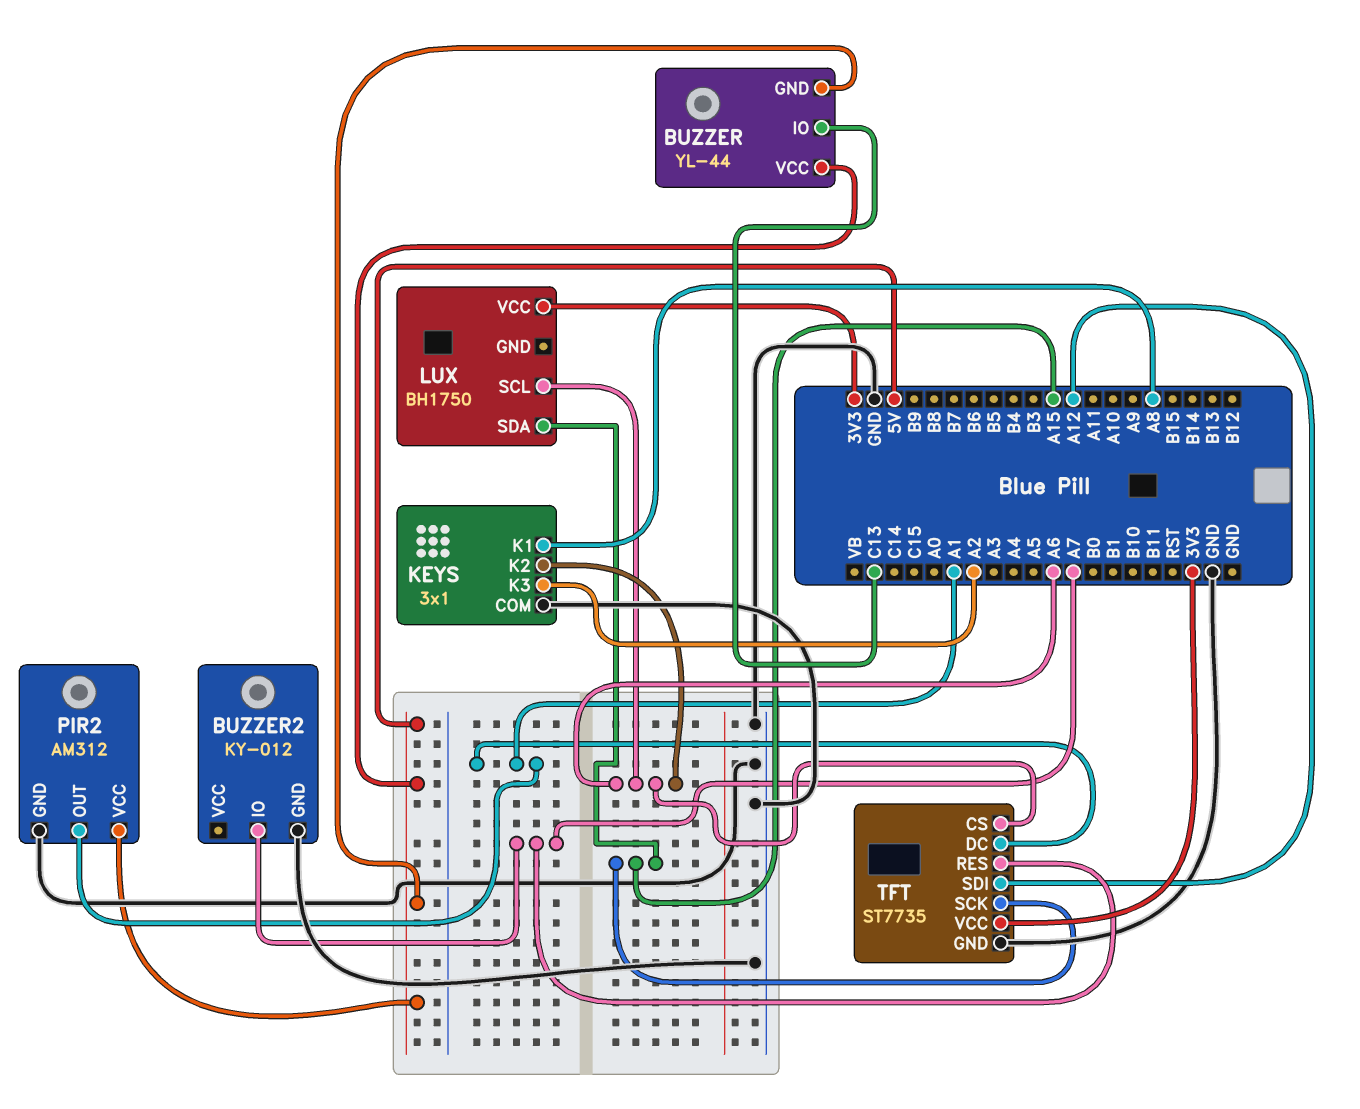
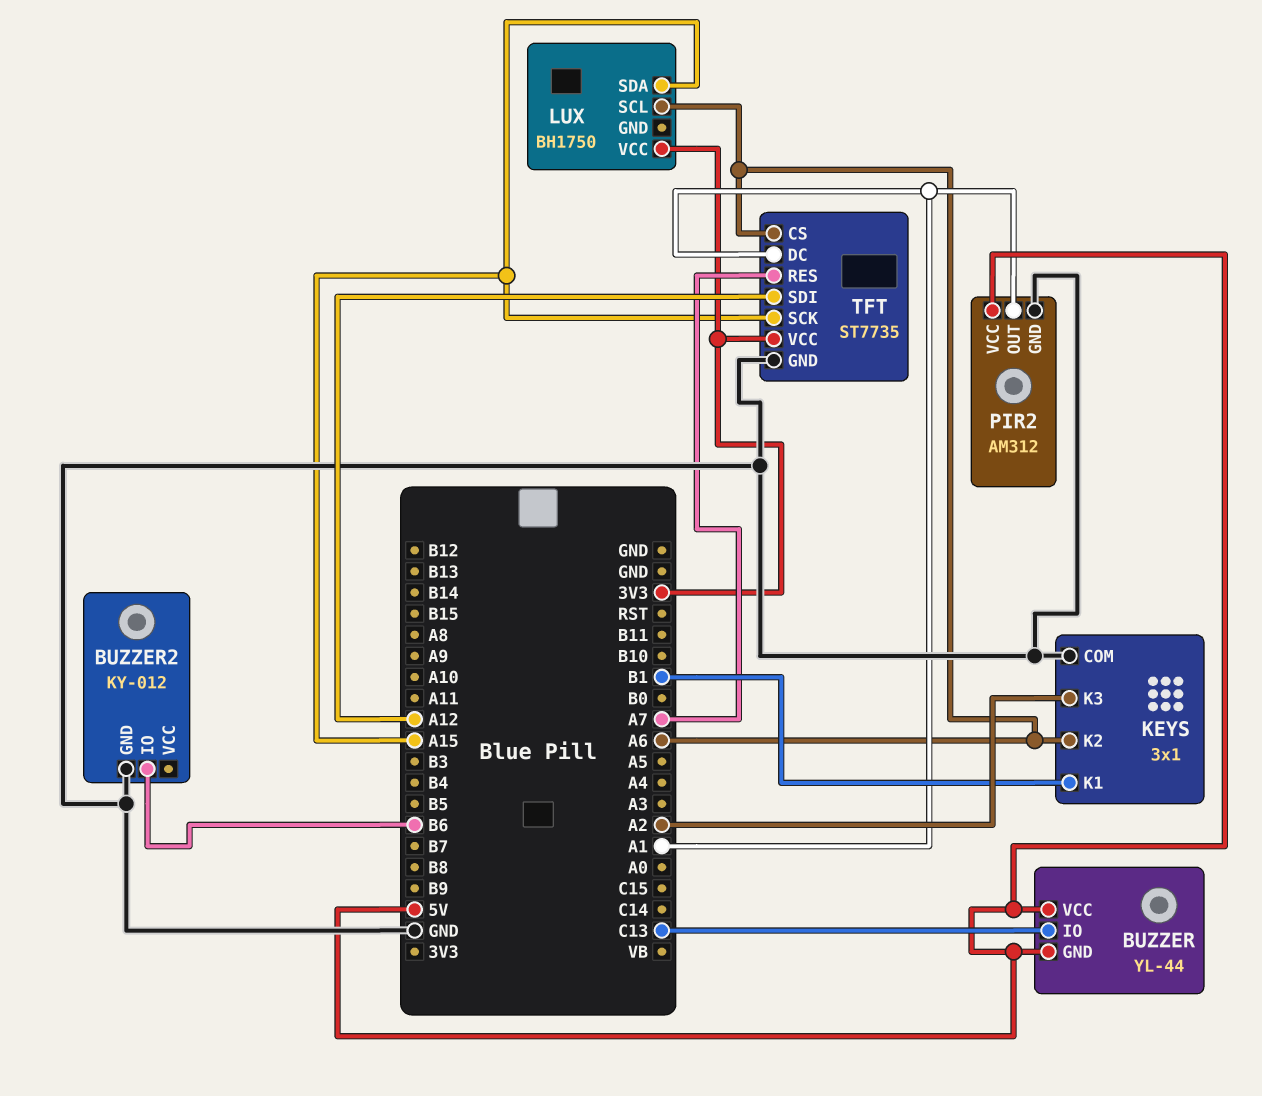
BUZZER2 pin IO: A7 -> B6
KEYS pin K1: A8 -> B1

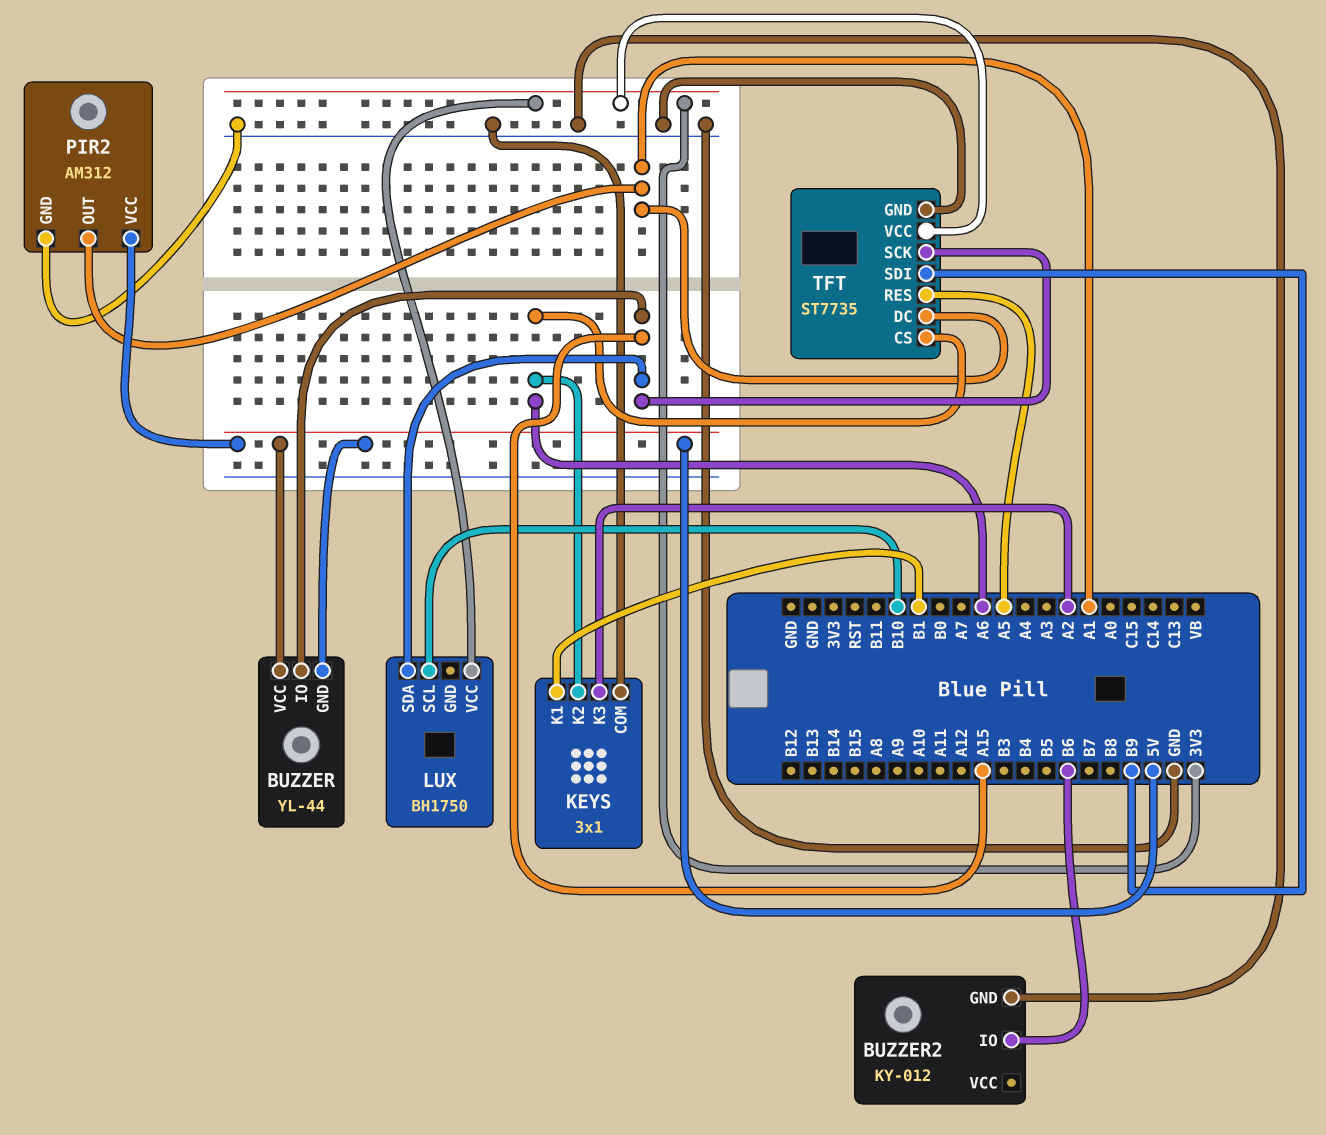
BUZZER pin IO: C13 -> A15
LUX pin SCL: A6 -> B10
TFT pin RES: A7 -> A5
TFT pin SDI: A12 -> B9

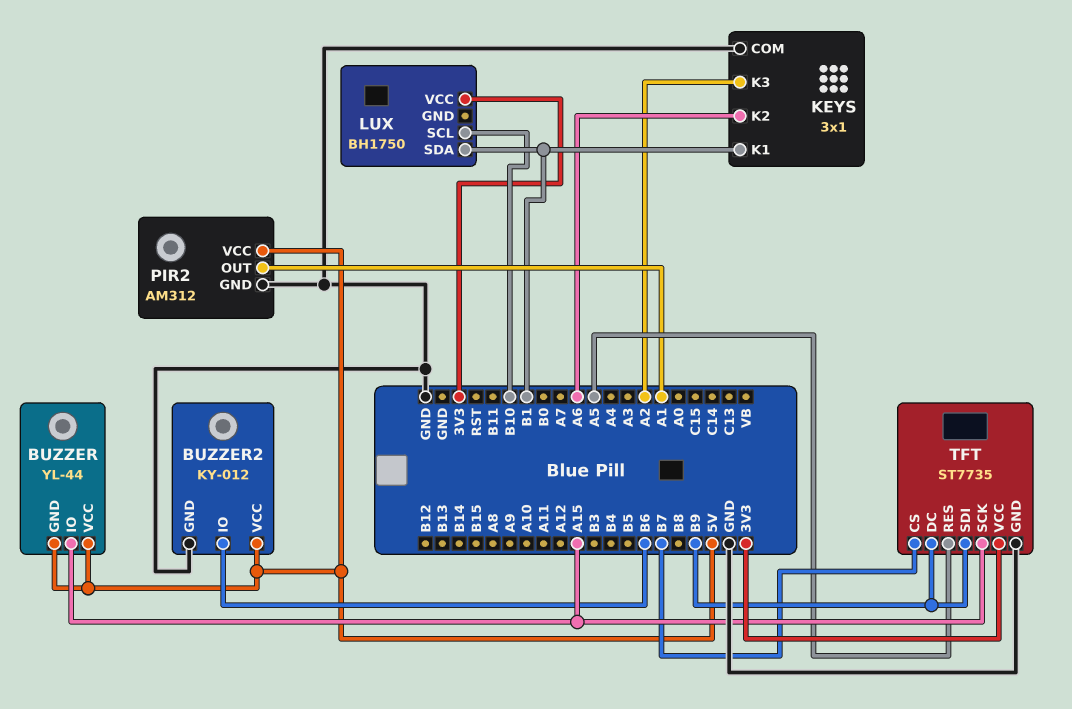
BUZZER2 pin VCC: none -> 5V
LUX pin SDA: A15 -> B1
TFT pin CS: A6 -> B7
TFT pin DC: A1 -> B9

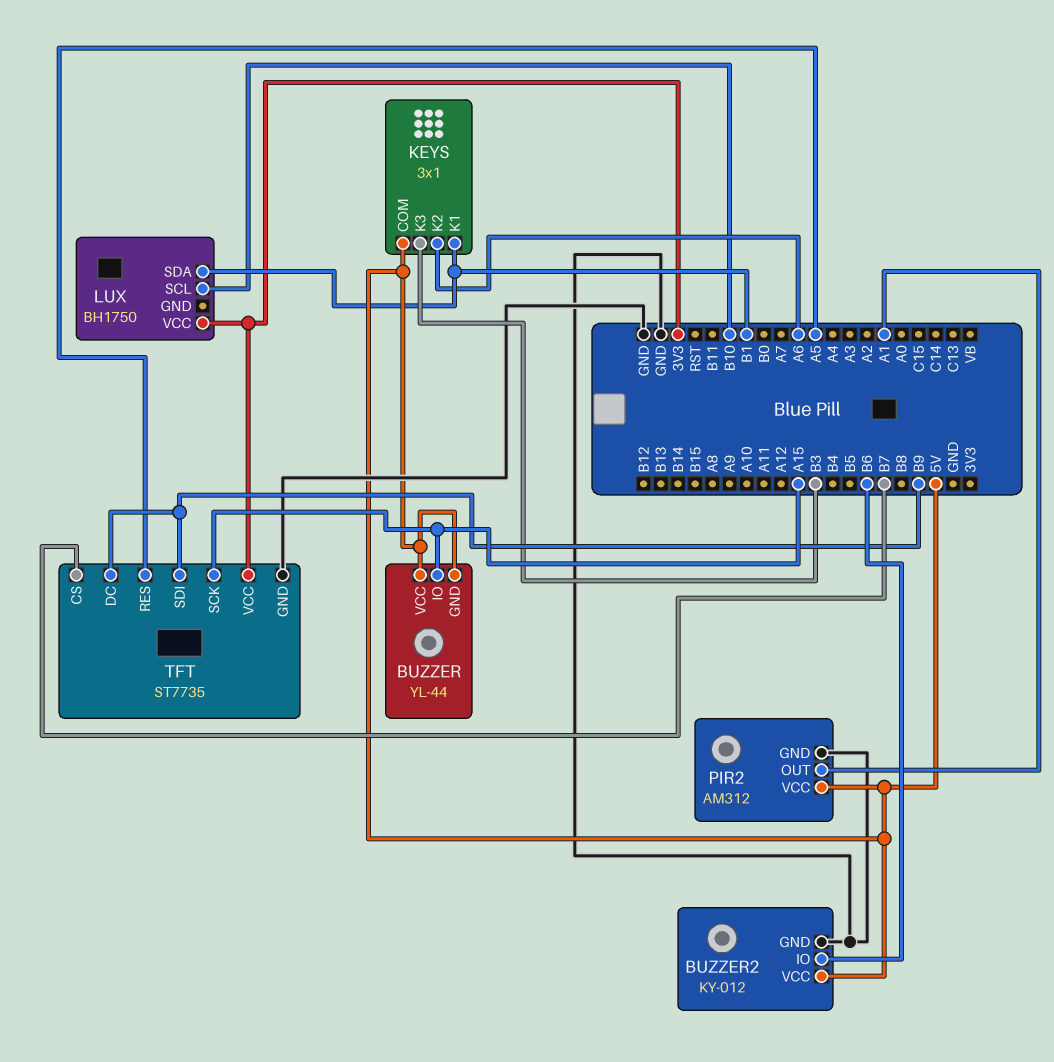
KEYS pin COM: GND -> 5V
KEYS pin K3: A2 -> B3

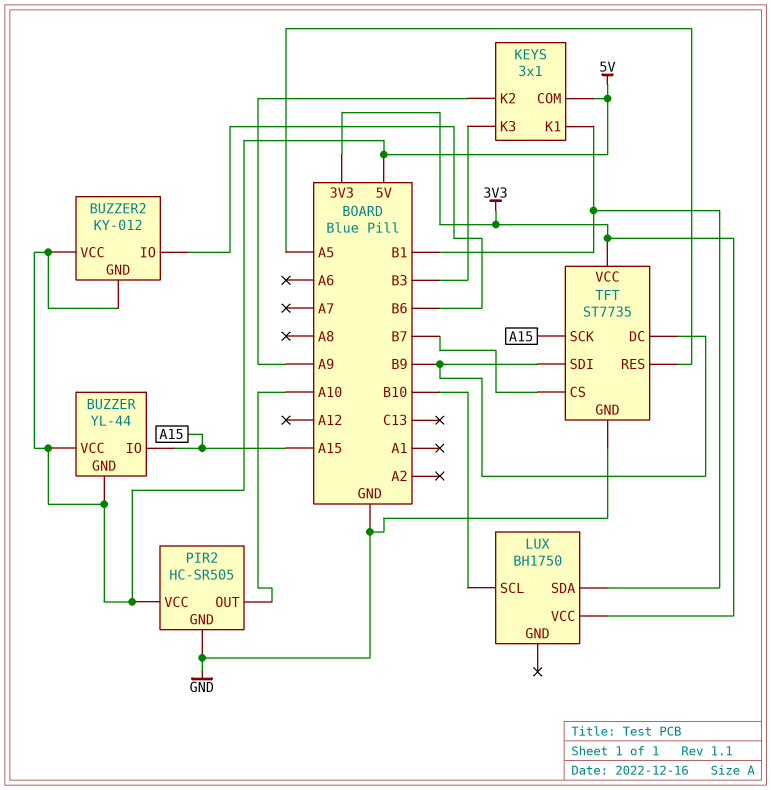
BUZZER2 pin GND: GND -> 5V
KEYS pin K2: A6 -> A9
PIR2: AM312 -> HC-SR505
PIR2 pin OUT: A1 -> A10

